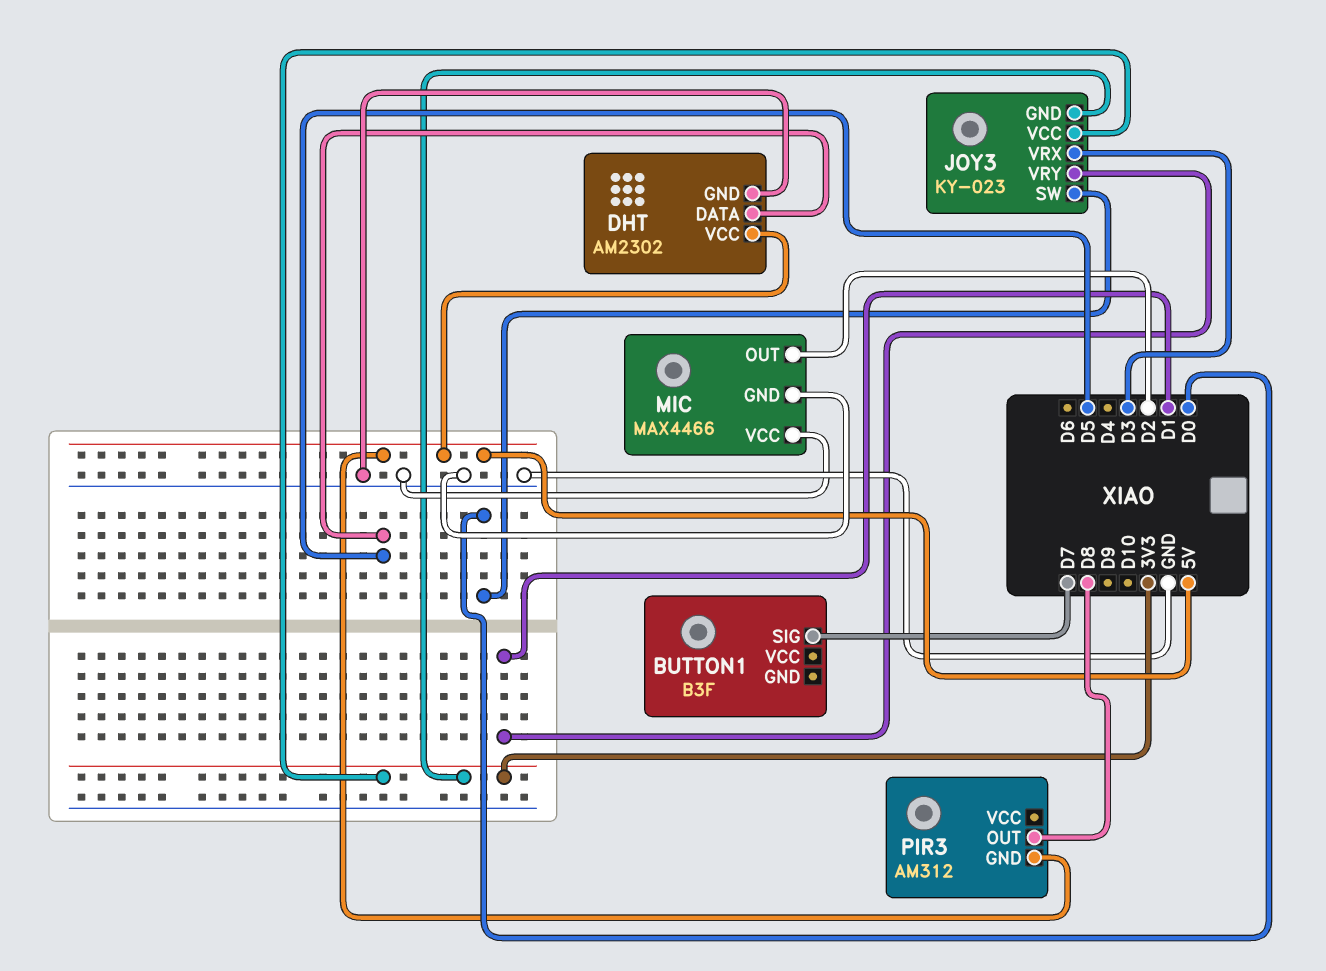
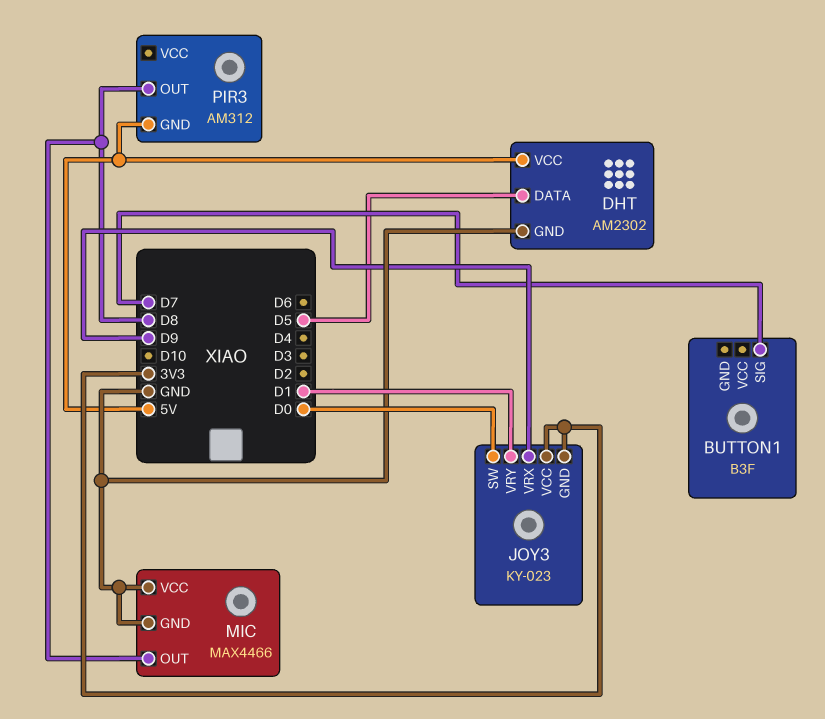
JOY3 pin VRX: D3 -> D9
MIC pin OUT: D2 -> D8

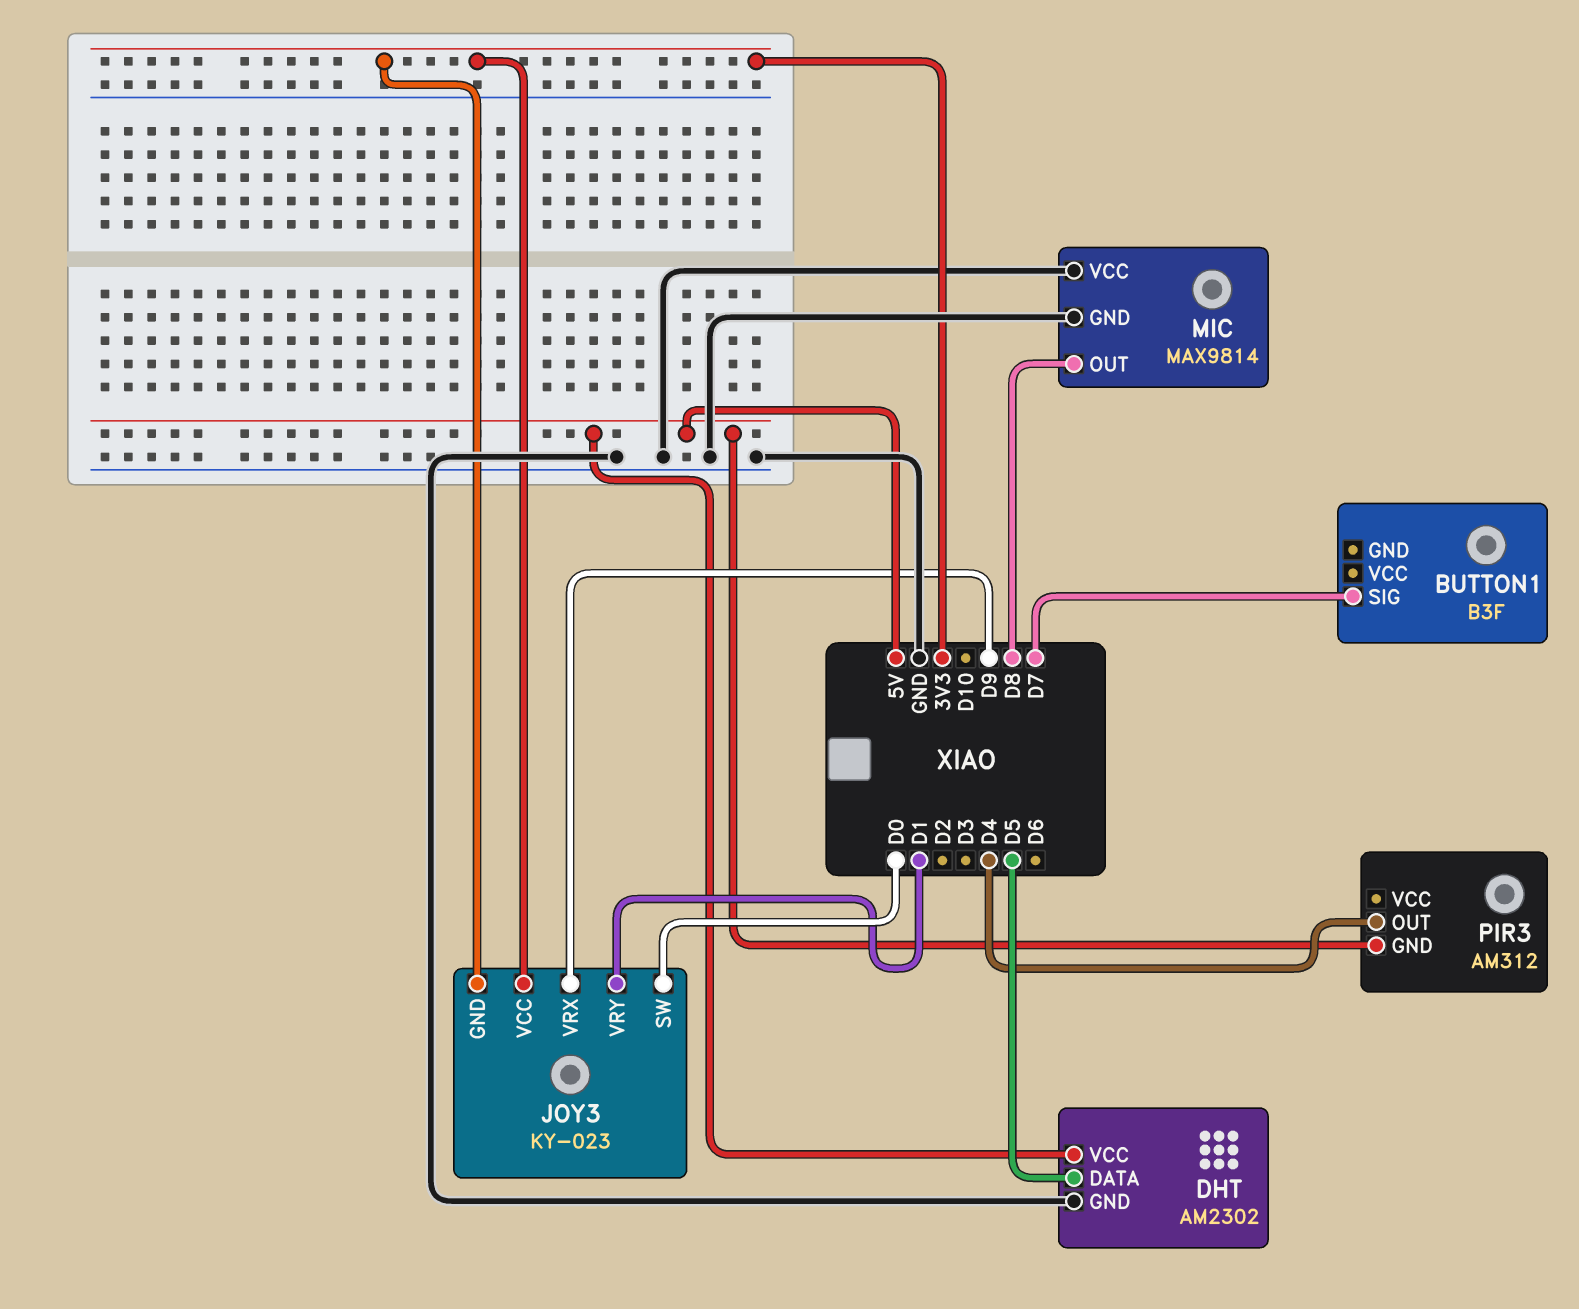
MIC: MAX4466 -> MAX9814
PIR3 pin OUT: D8 -> D4

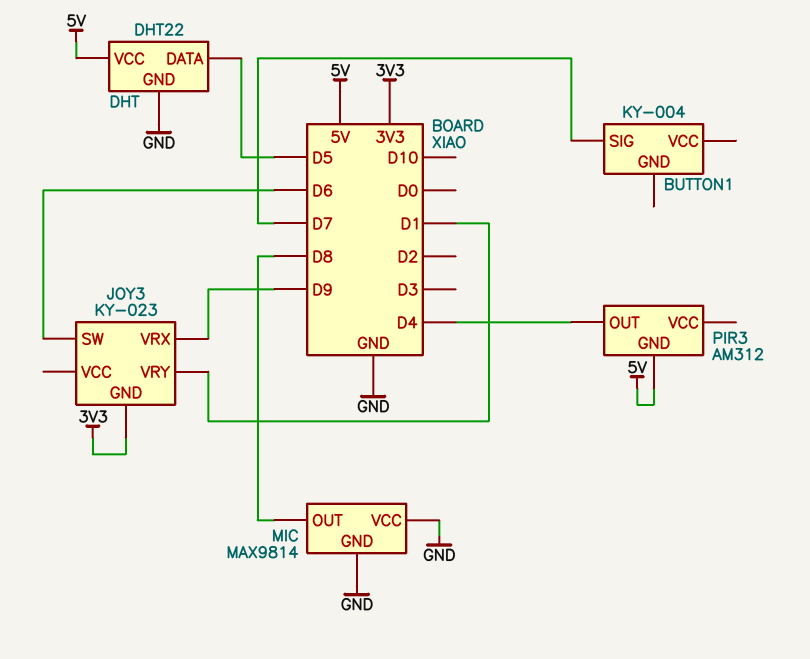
BUTTON1: B3F -> KY-004
DHT: AM2302 -> DHT22
JOY3 pin SW: D0 -> D6
JOY3 pin VCC: 3V3 -> none

